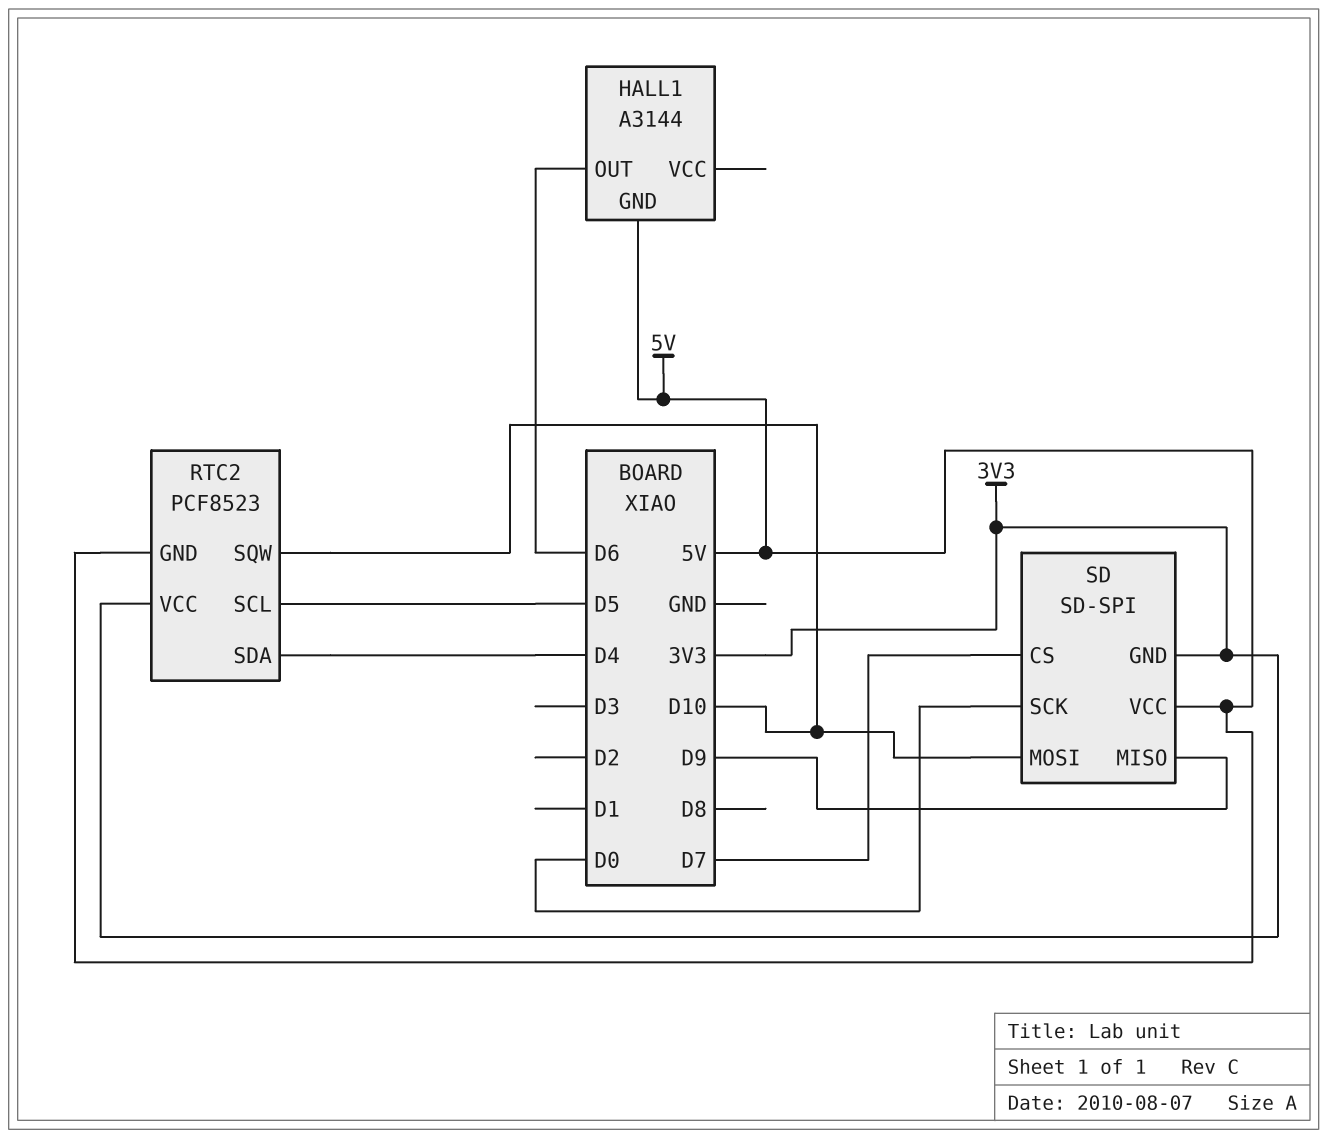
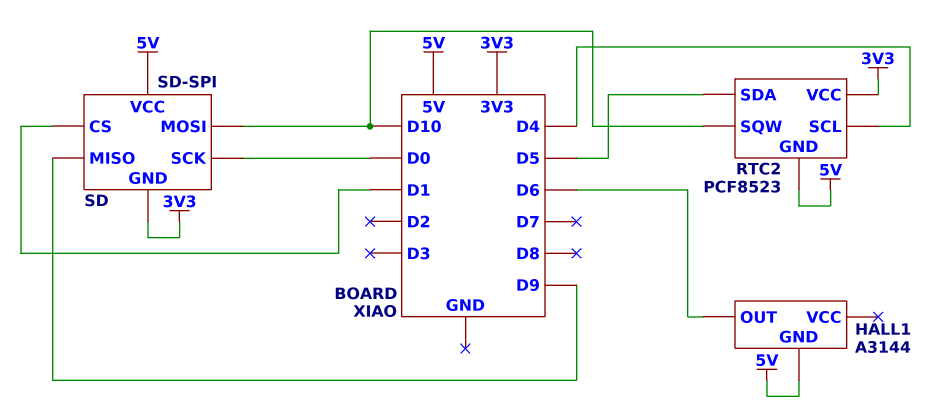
RTC2 pin SCL: D5 -> D4
RTC2 pin SDA: D4 -> D5
SD pin CS: D7 -> D1

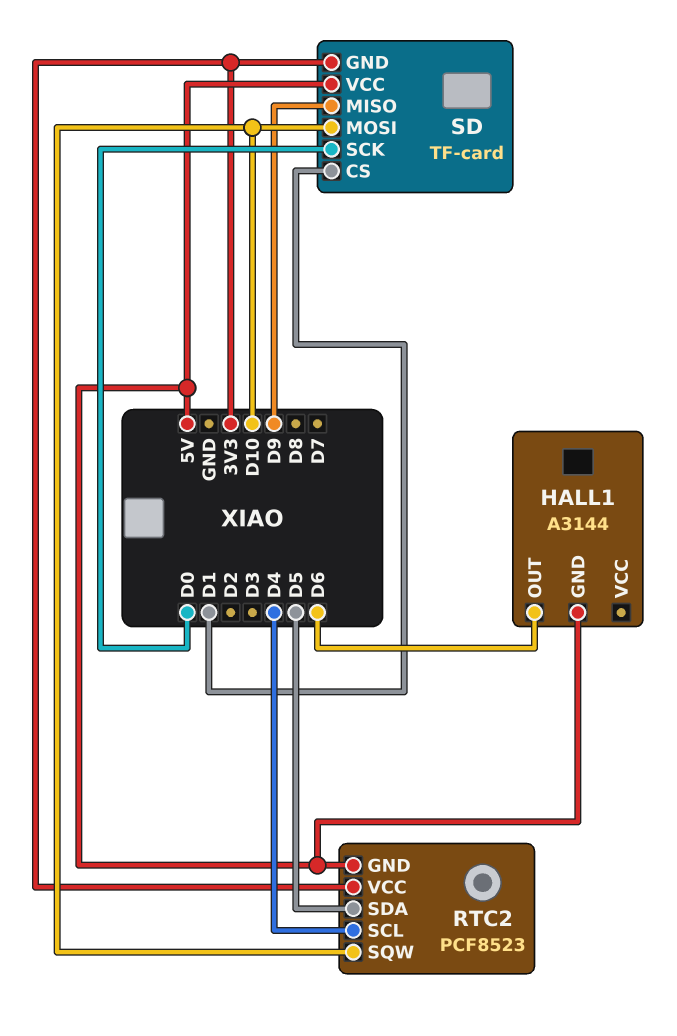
SD: SD-SPI -> TF-card

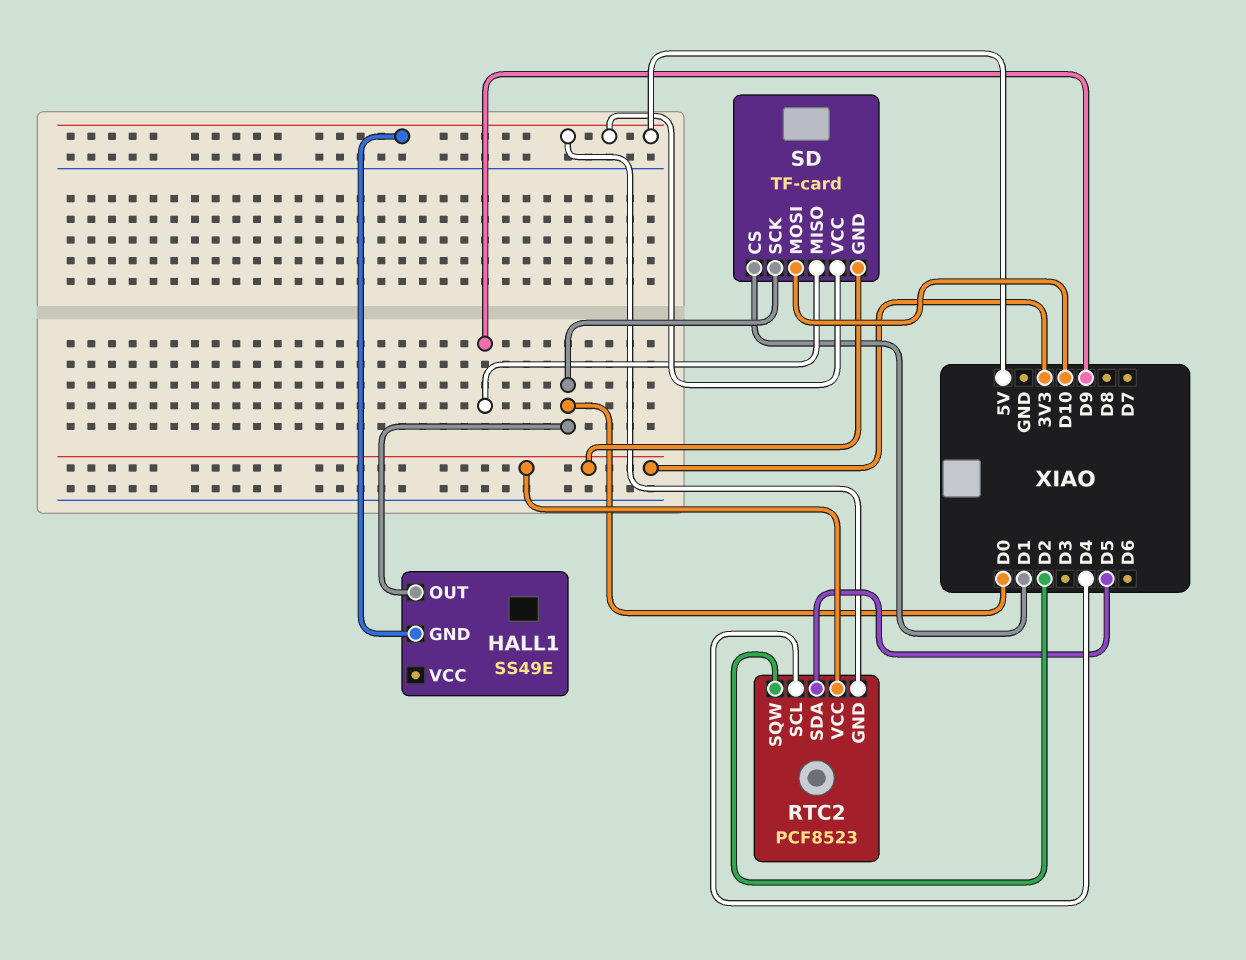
HALL1: A3144 -> SS49E
HALL1 pin OUT: D6 -> D0
RTC2 pin SQW: D10 -> D2

